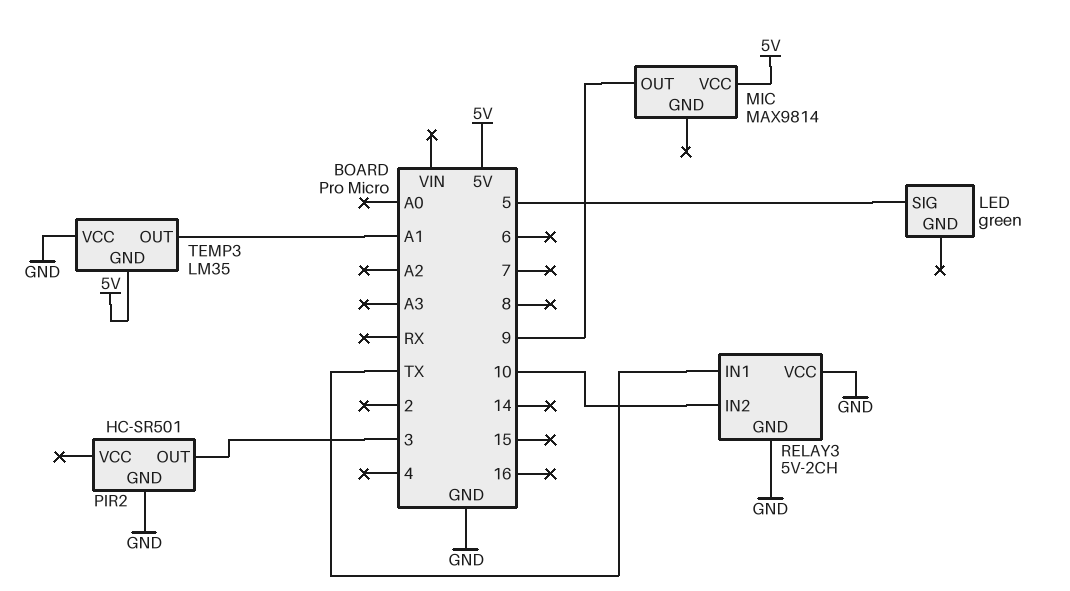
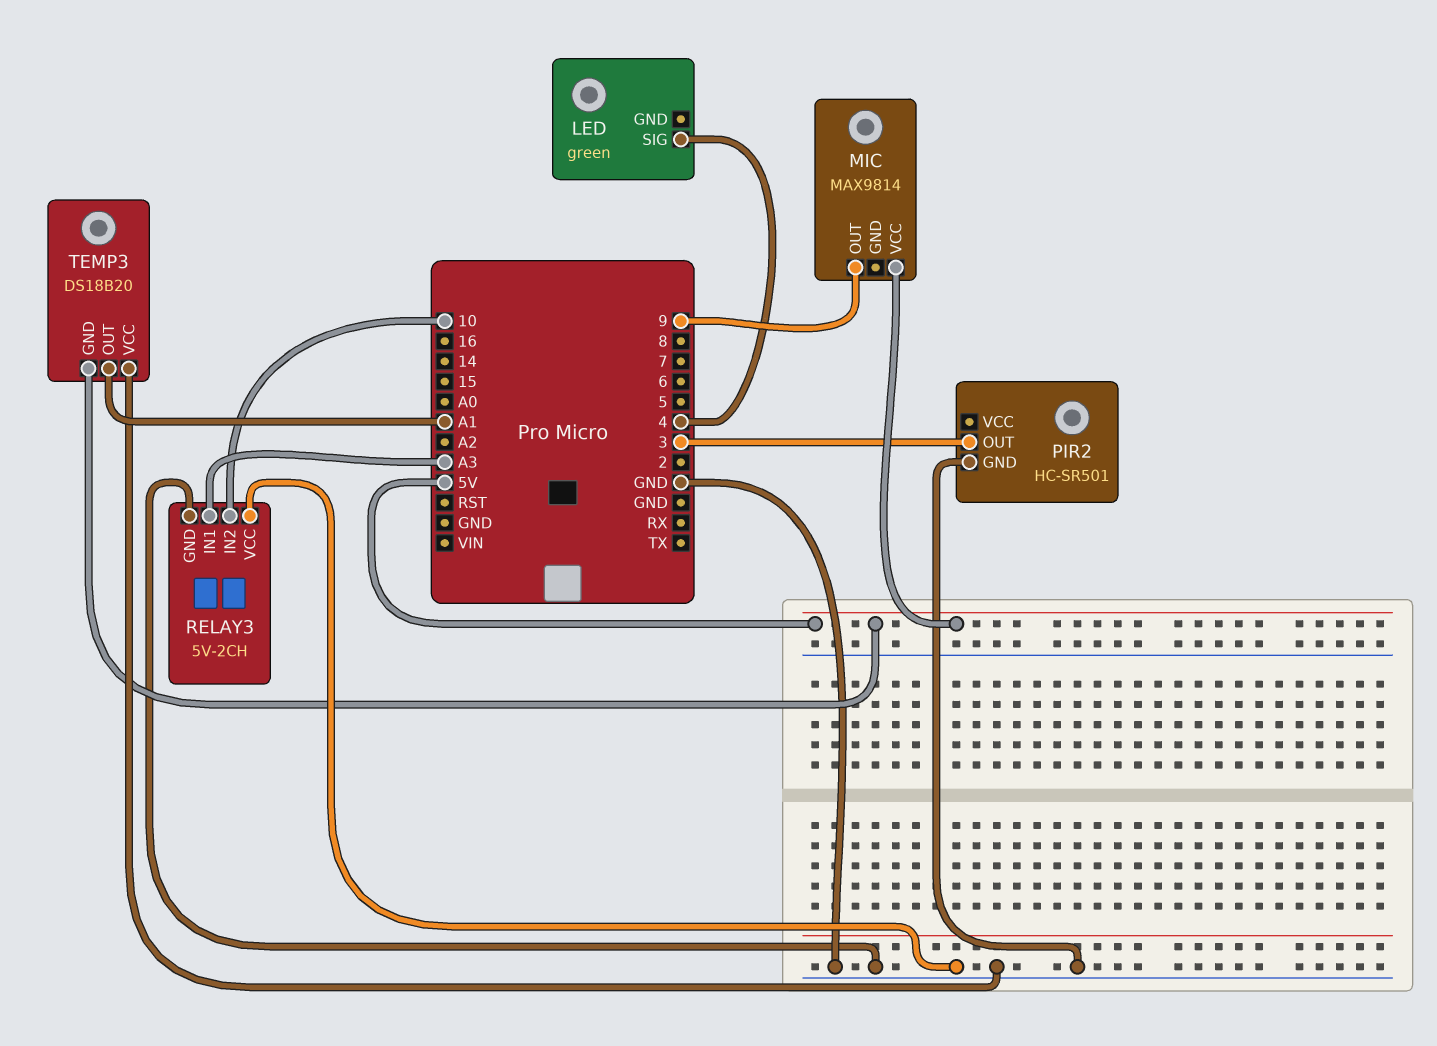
LED pin SIG: 5 -> 4
RELAY3 pin IN1: TX -> A3
TEMP3: LM35 -> DS18B20

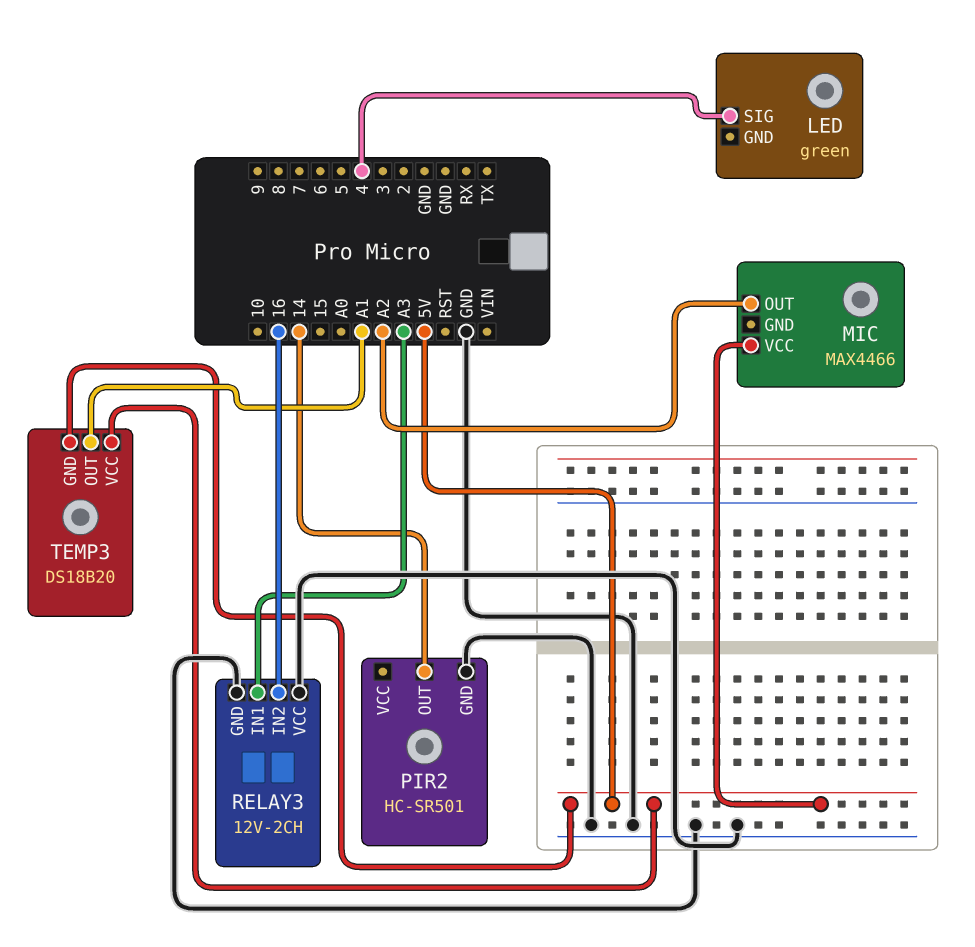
MIC: MAX9814 -> MAX4466
MIC pin OUT: 9 -> A2
PIR2 pin OUT: 3 -> 14
RELAY3: 5V-2CH -> 12V-2CH
RELAY3 pin IN2: 10 -> 16
TEMP3 pin VCC: GND -> 5V

